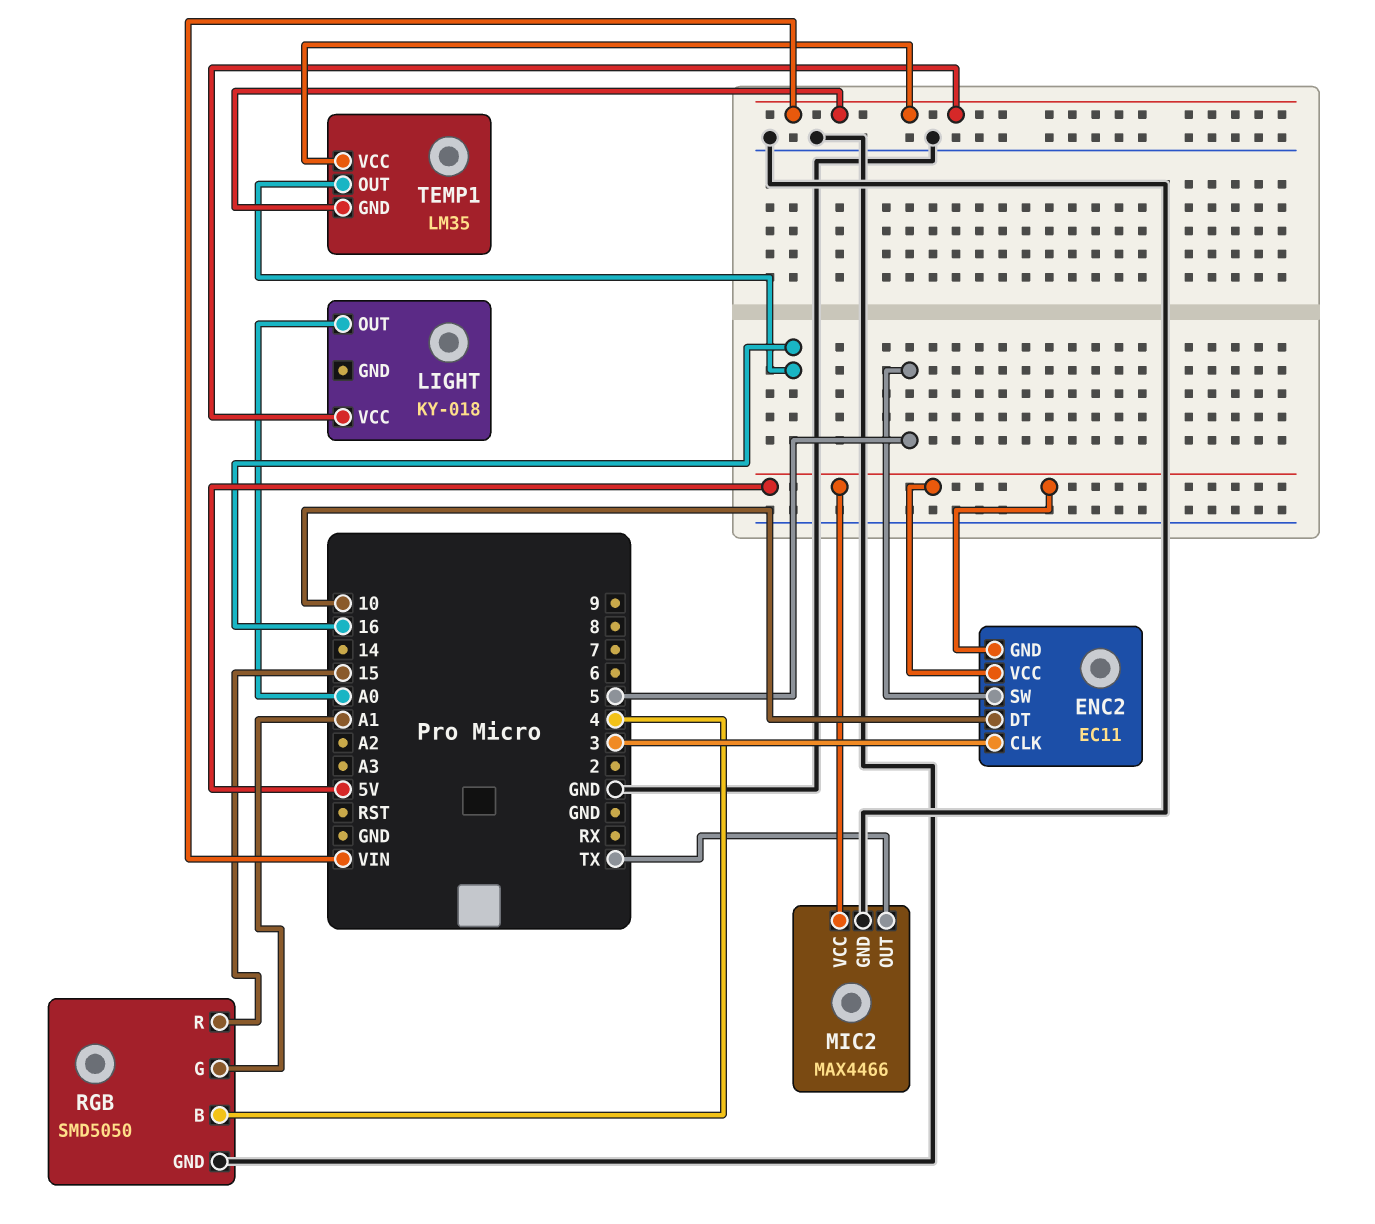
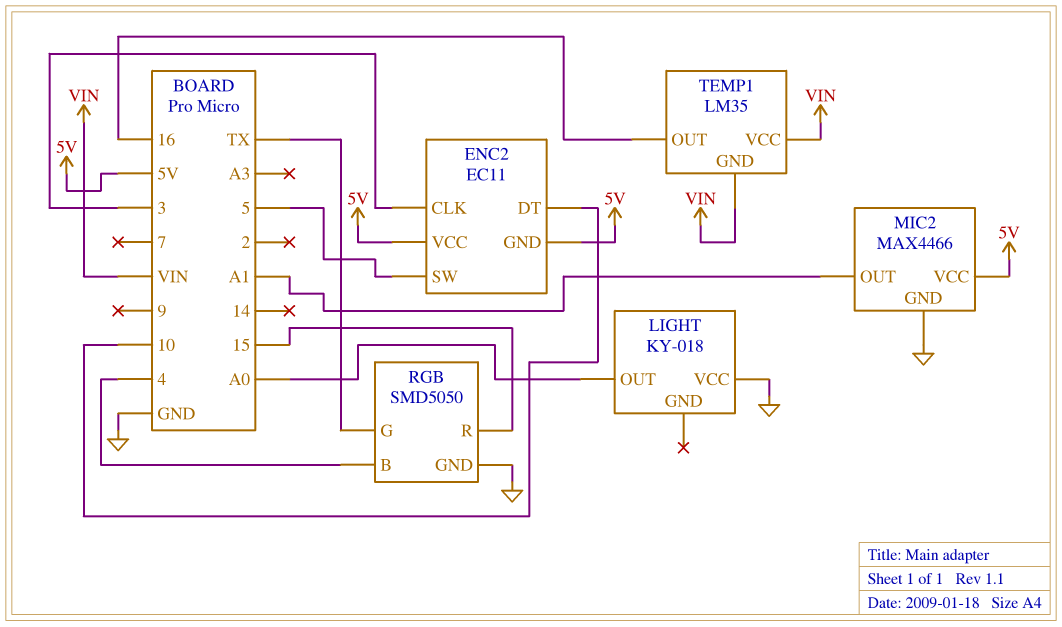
LIGHT pin VCC: VIN -> GND
MIC2 pin OUT: TX -> A1
RGB pin G: A1 -> TX

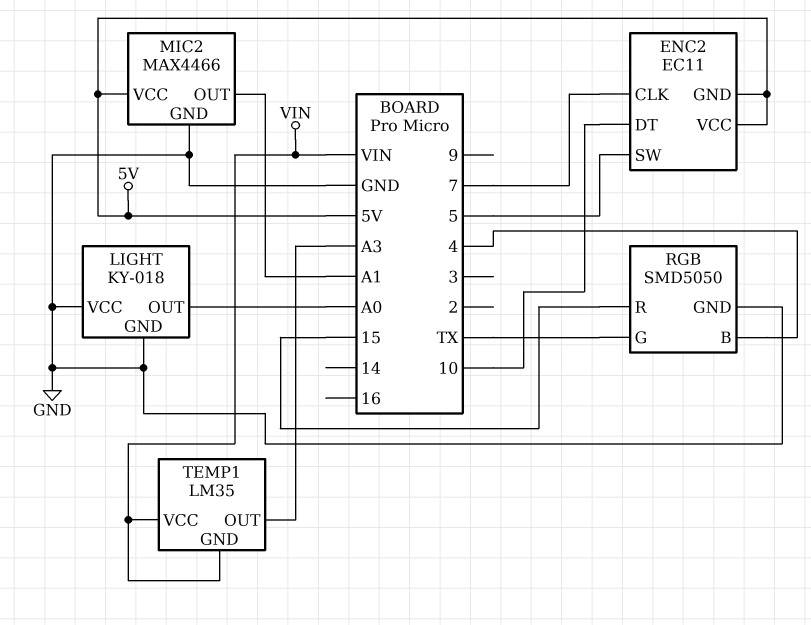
ENC2 pin CLK: 3 -> 7
LIGHT pin GND: none -> GND
TEMP1 pin OUT: 16 -> A3

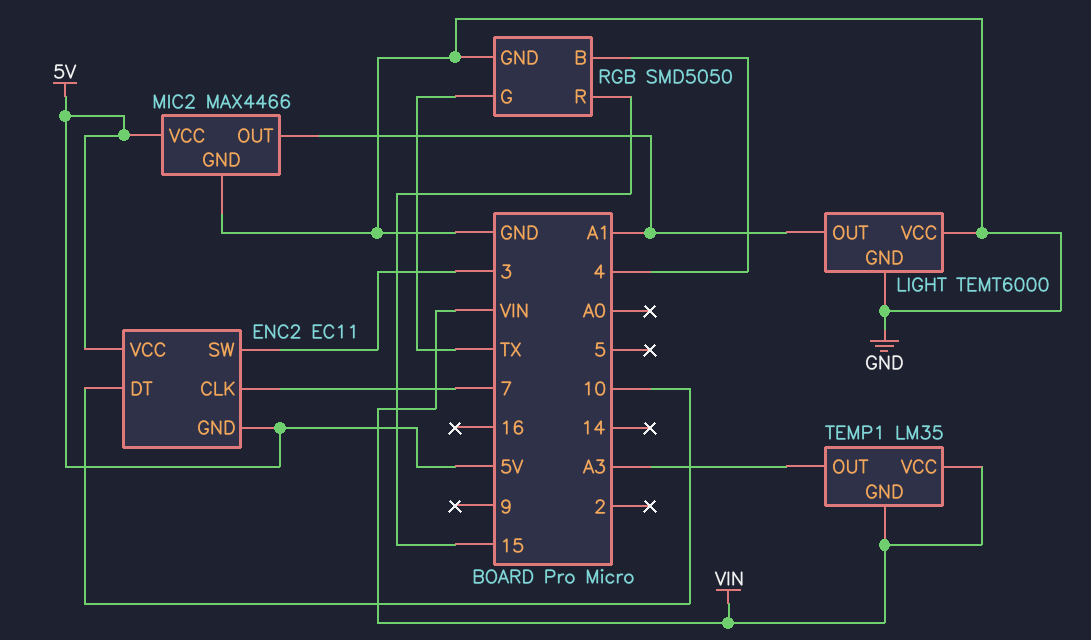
ENC2 pin SW: 5 -> 3
LIGHT: KY-018 -> TEMT6000
LIGHT pin OUT: A0 -> A1

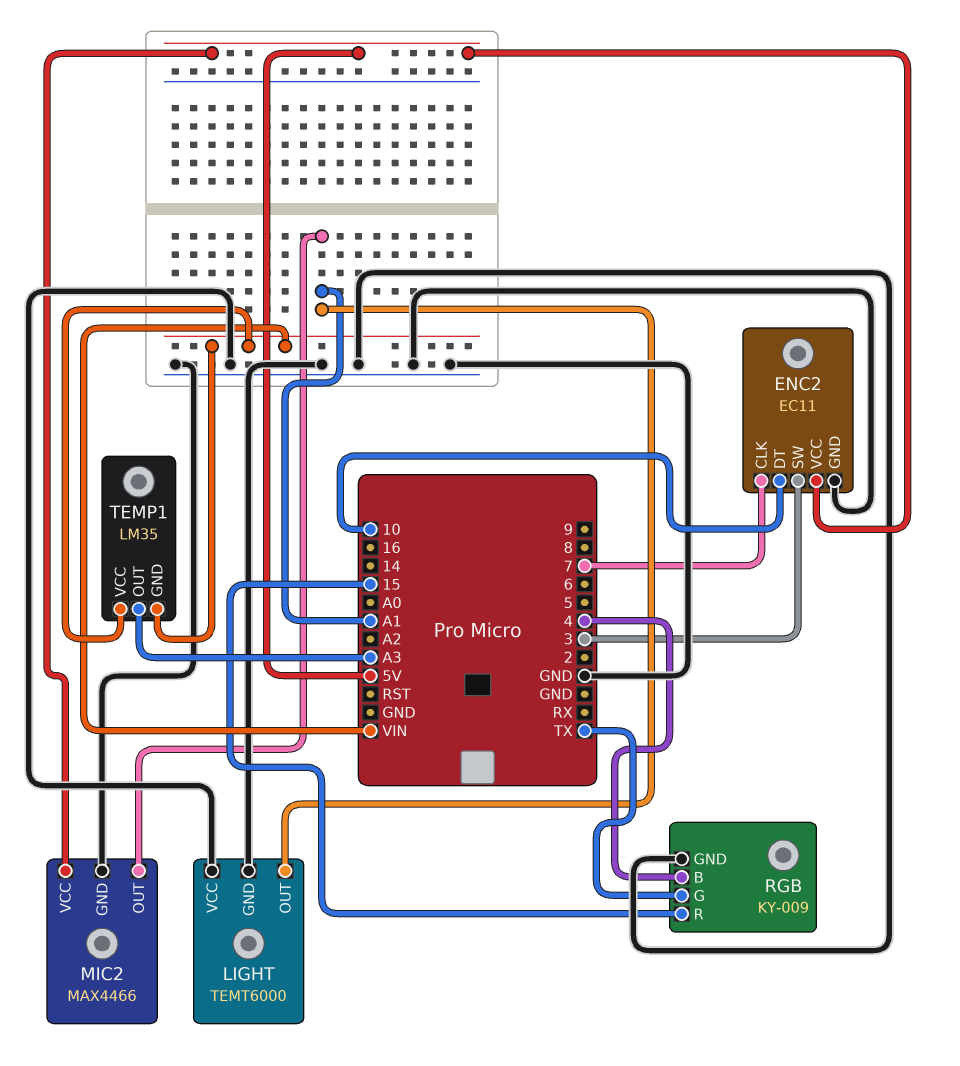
ENC2 pin GND: 5V -> GND
RGB: SMD5050 -> KY-009

